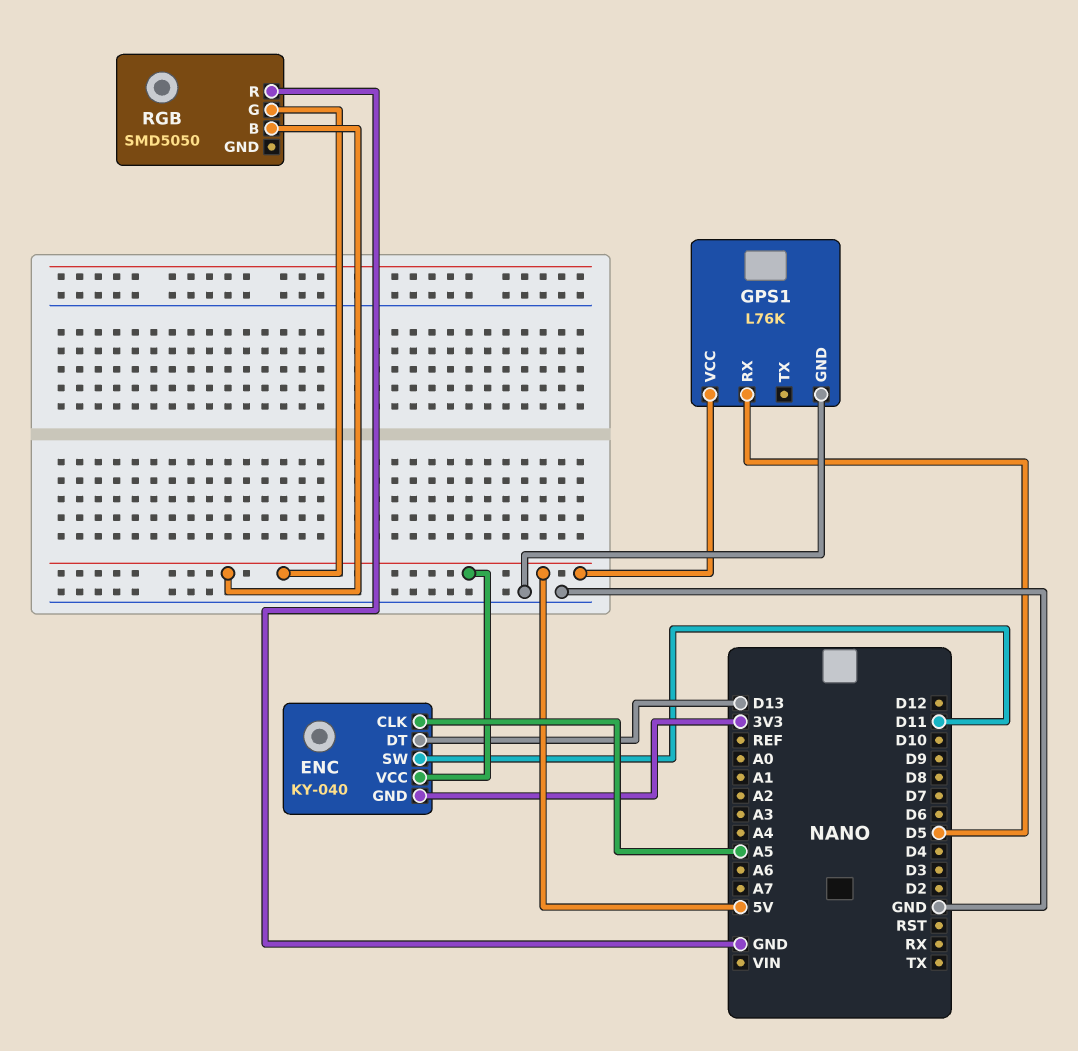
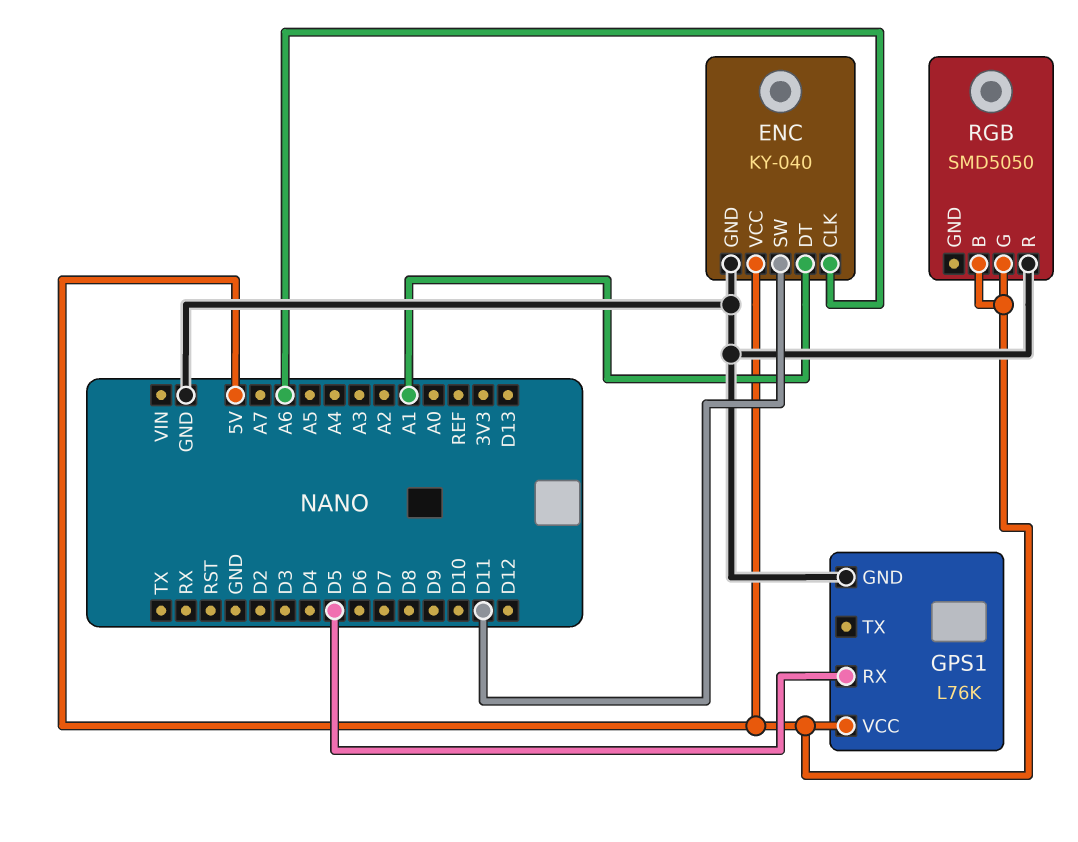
ENC pin CLK: A5 -> A6
ENC pin DT: D13 -> A1
ENC pin GND: 3V3 -> GND

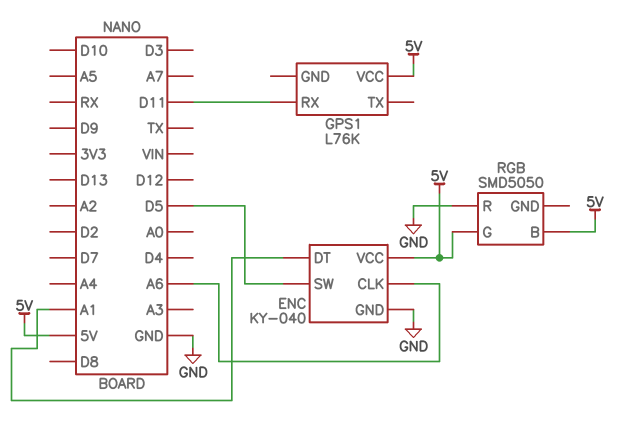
ENC pin SW: D11 -> D5
GPS1 pin GND: GND -> none
GPS1 pin RX: D5 -> D11

